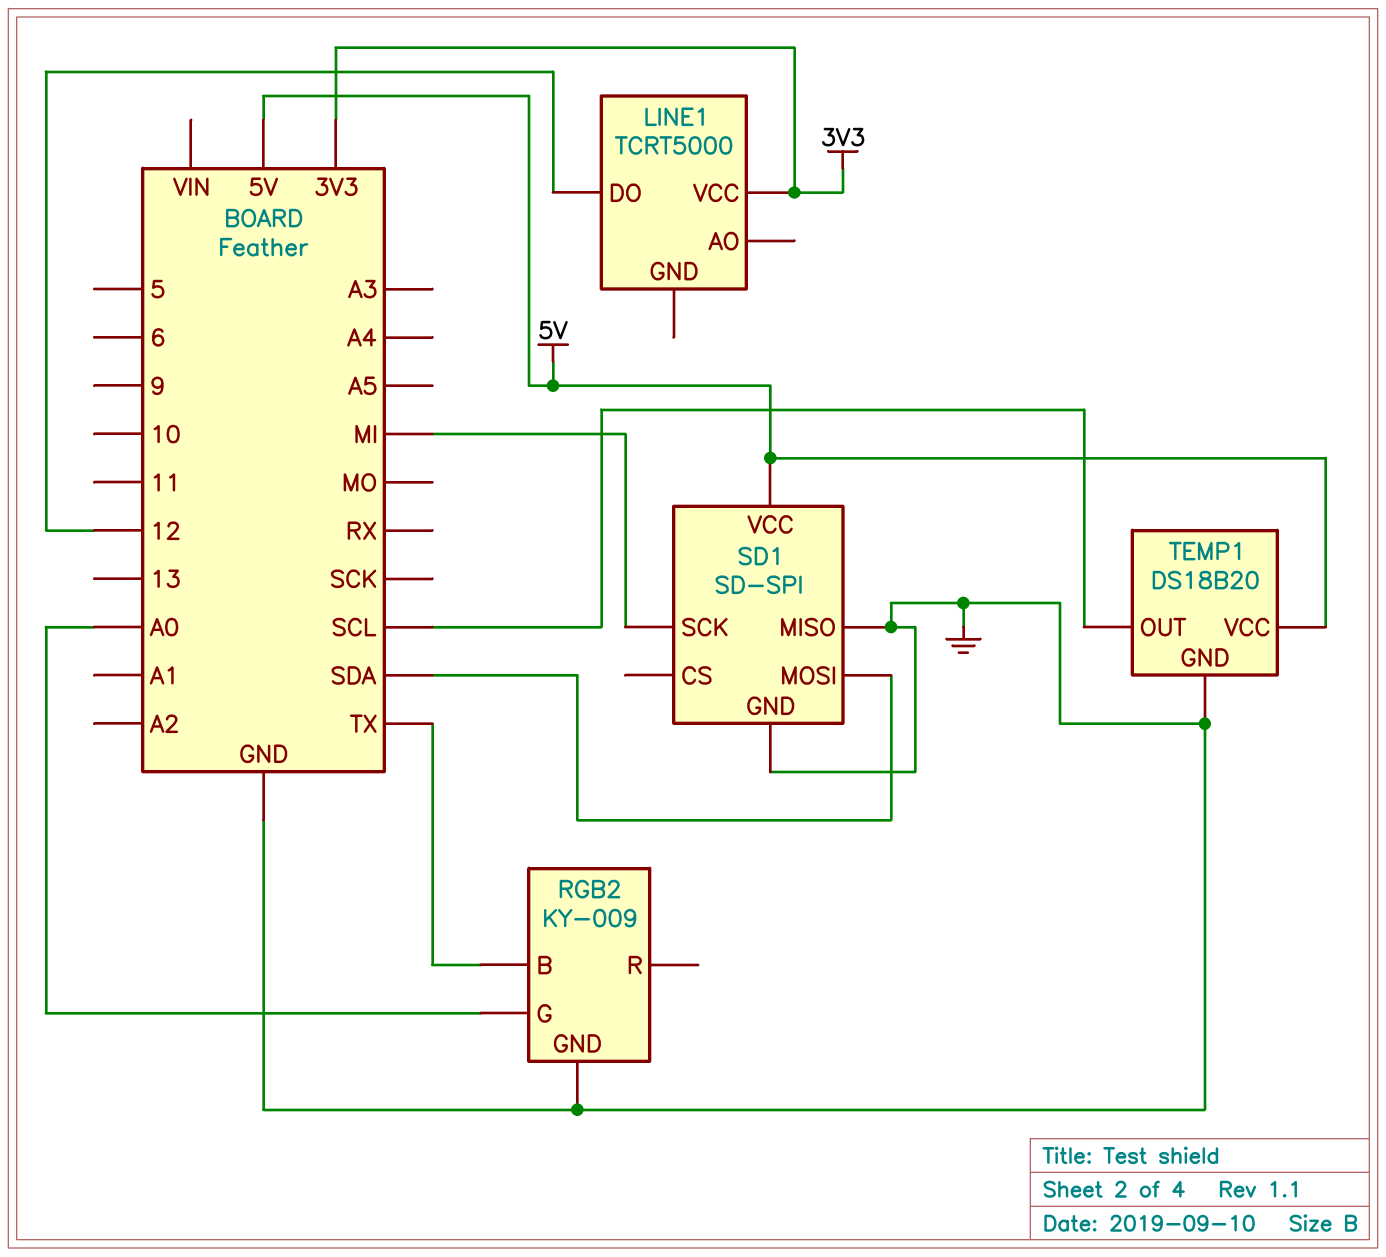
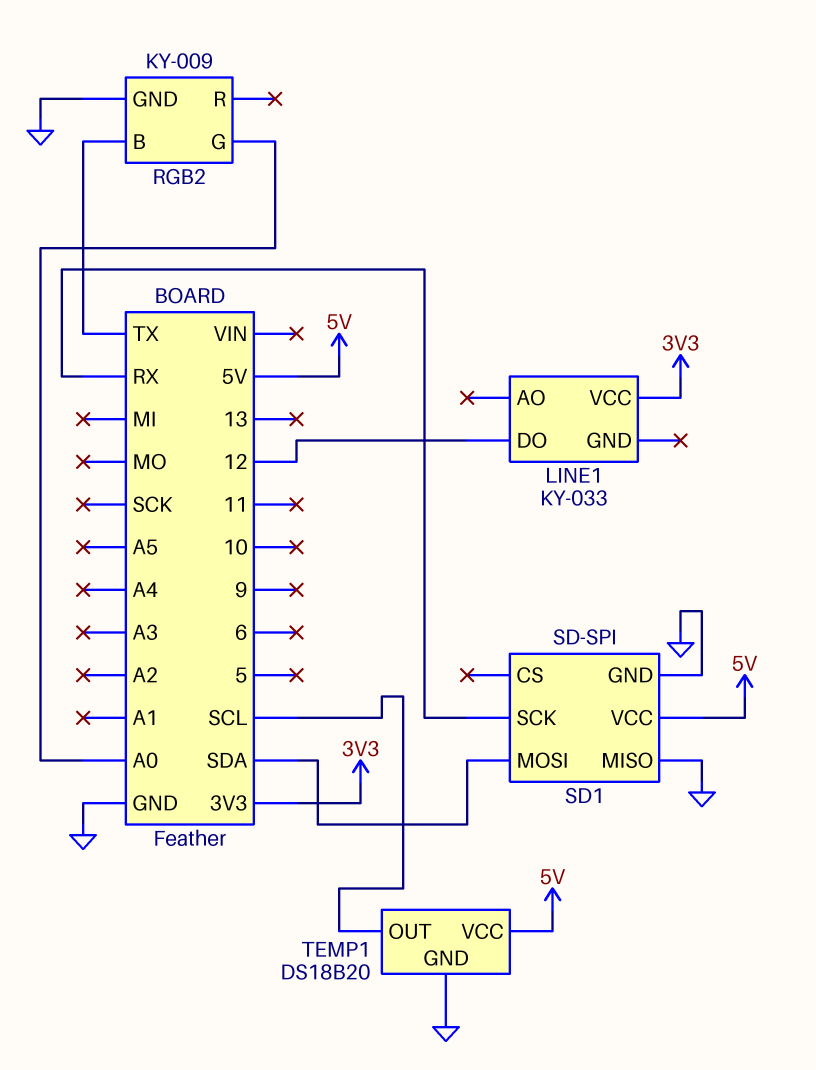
LINE1: TCRT5000 -> KY-033
SD1 pin SCK: MI -> RX

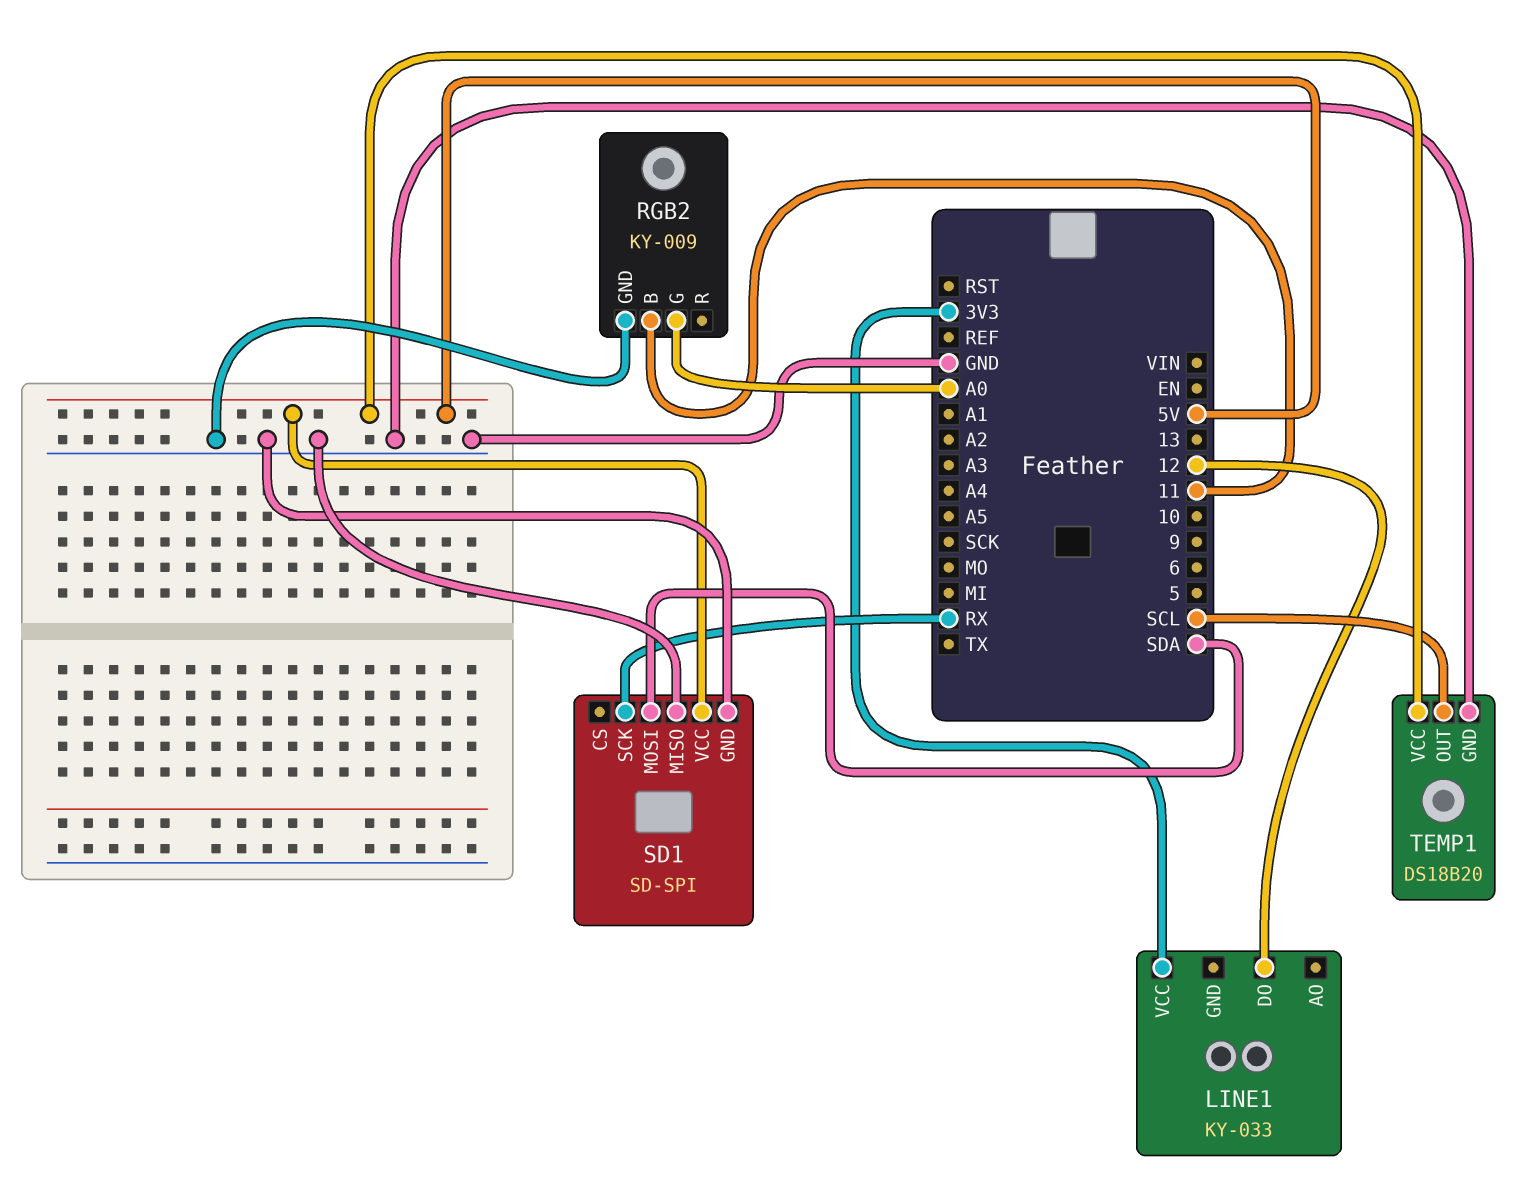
RGB2 pin B: TX -> 11

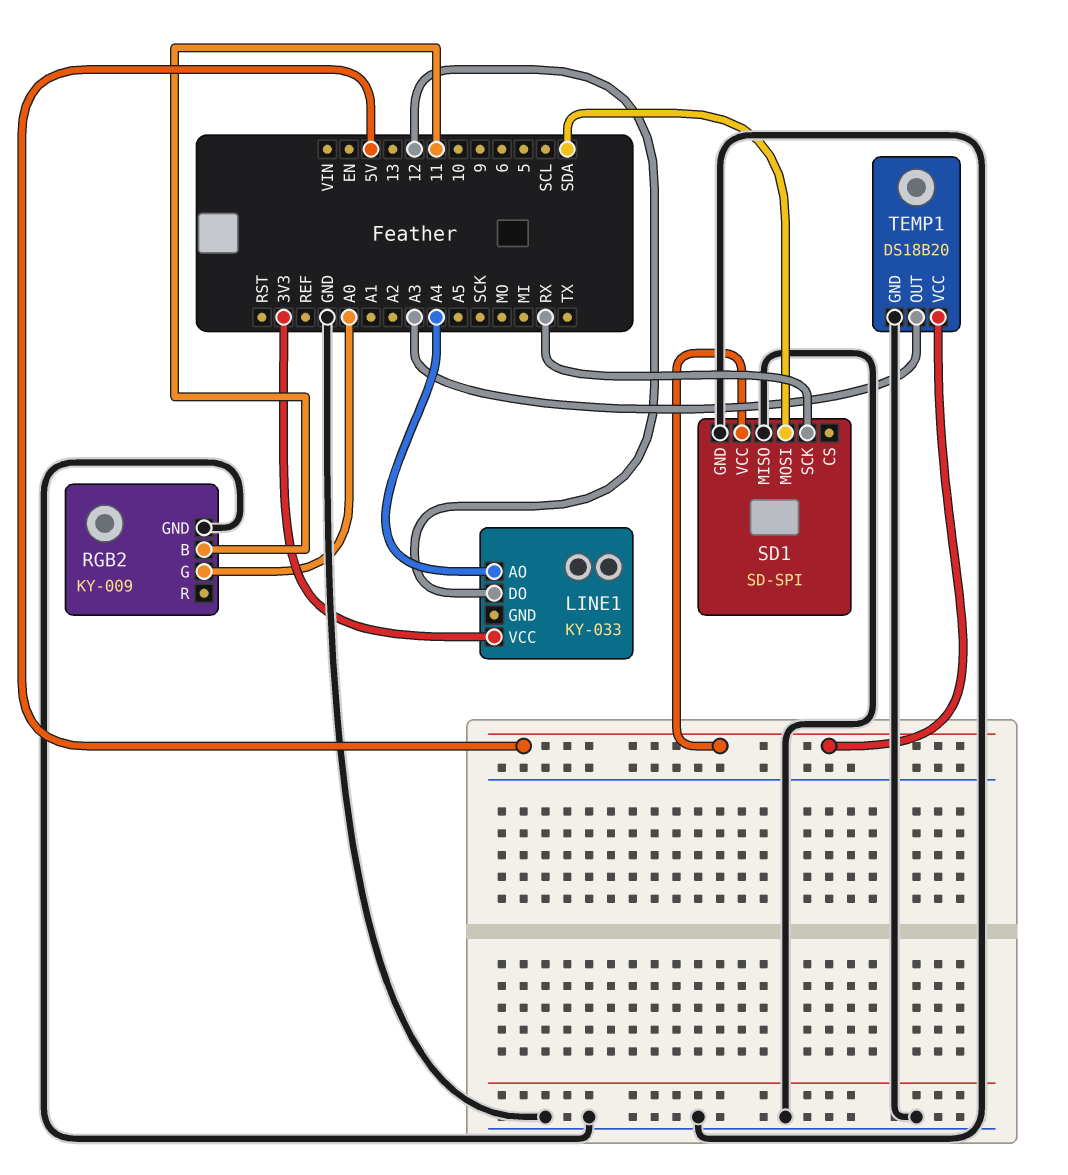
LINE1 pin AO: none -> A4
TEMP1 pin OUT: SCL -> A3

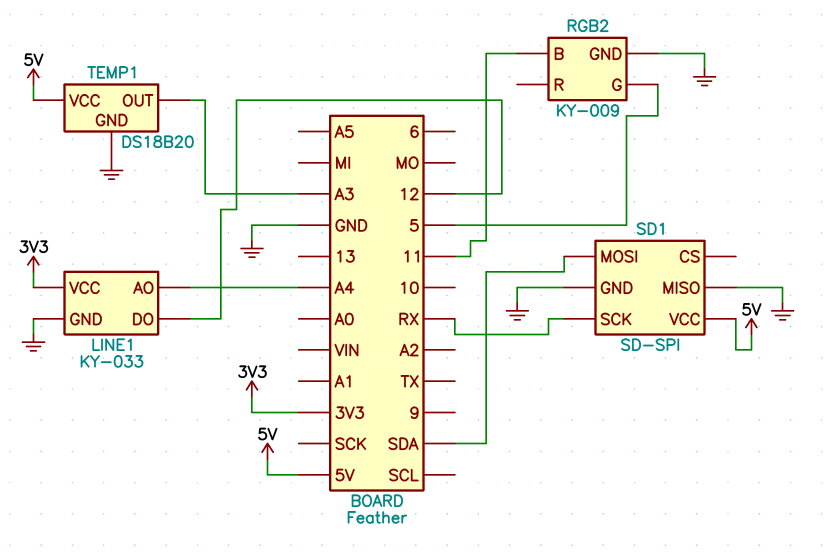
LINE1 pin GND: none -> GND
RGB2 pin G: A0 -> 5

